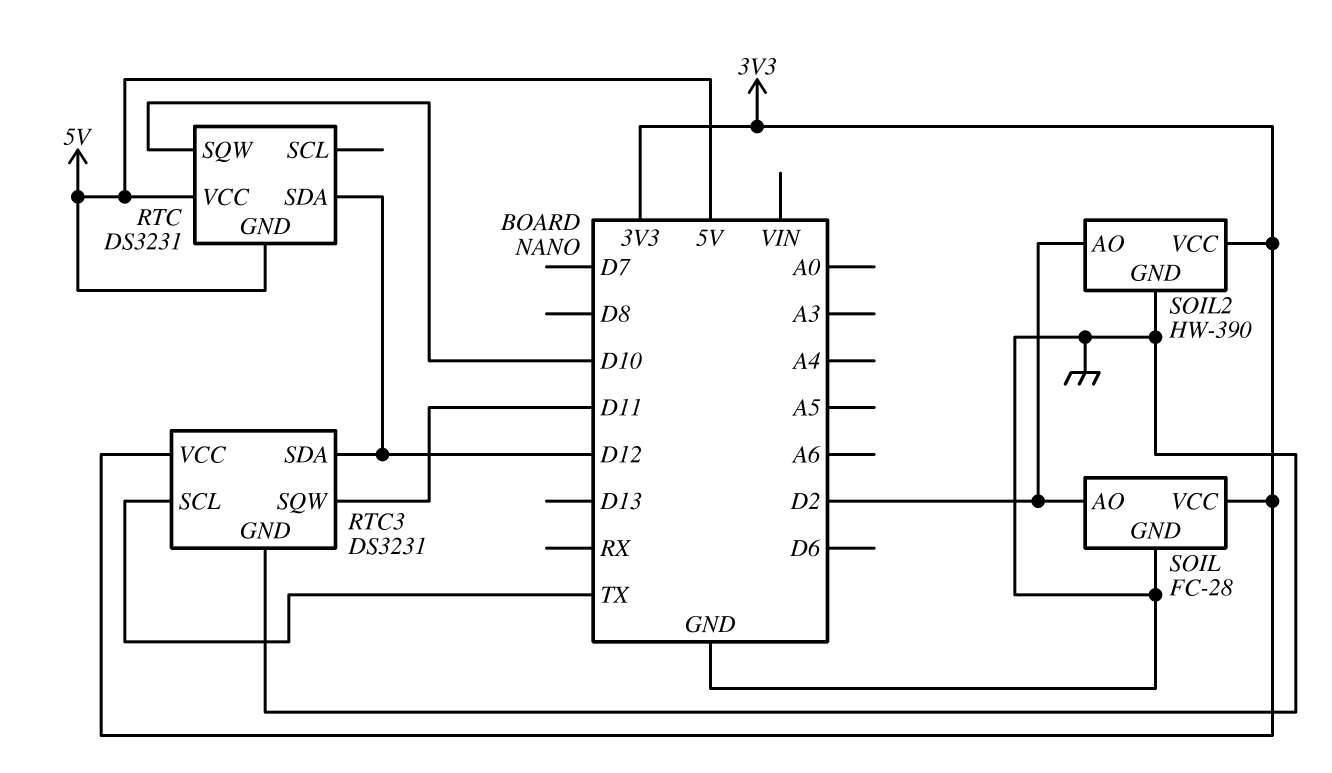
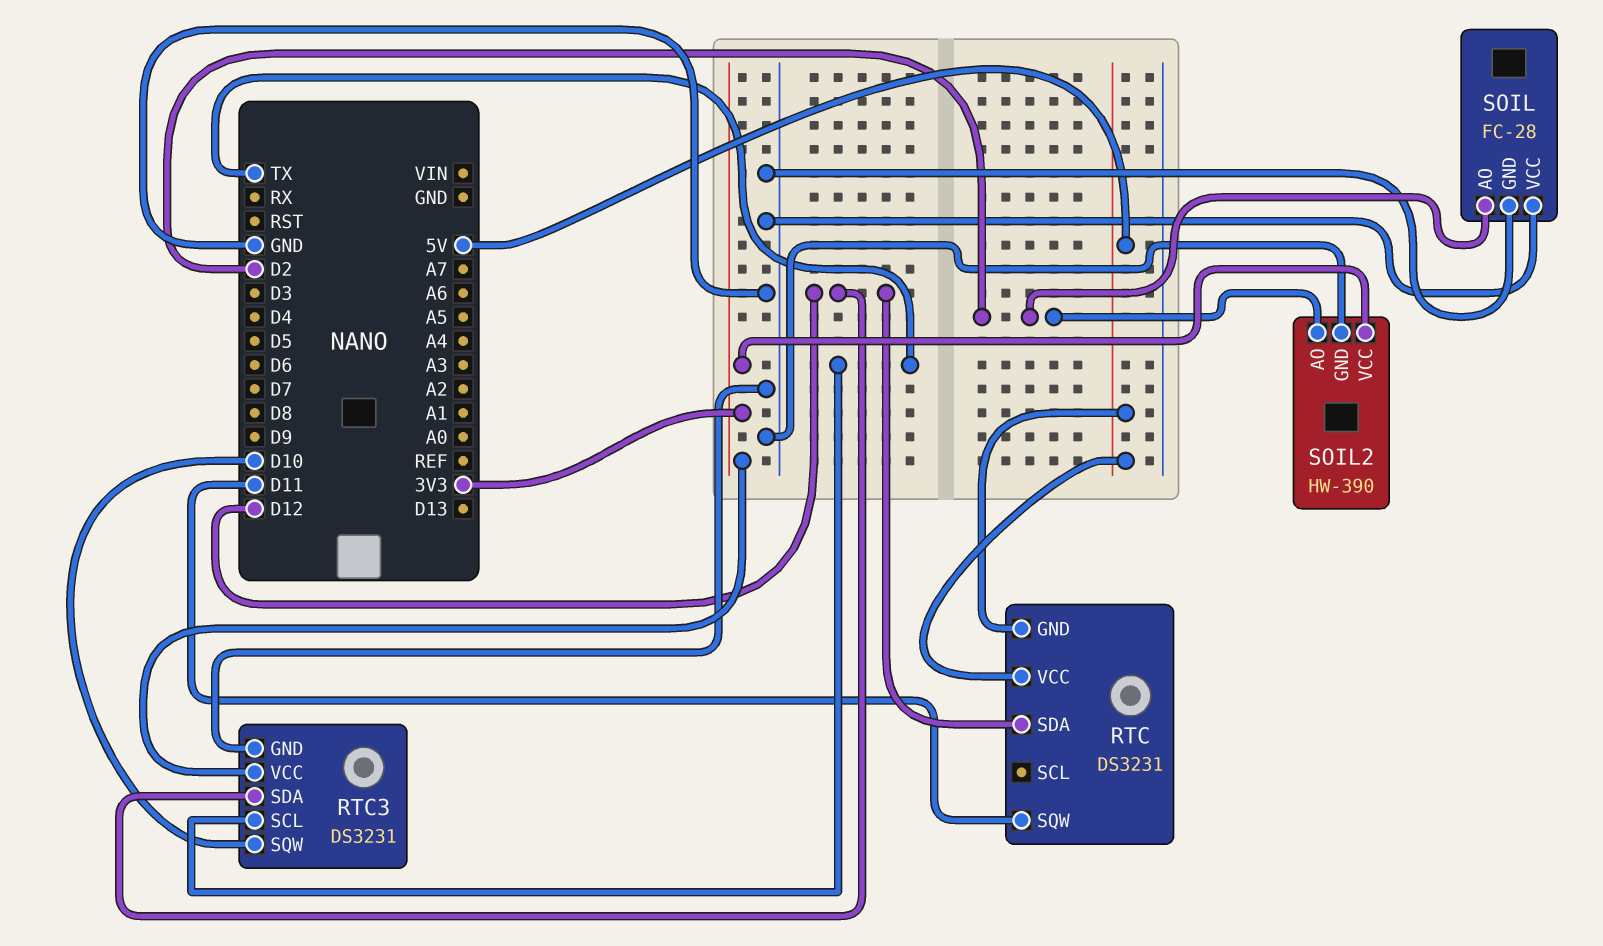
RTC pin SQW: D10 -> D11
RTC3 pin SQW: D11 -> D10
SOIL pin VCC: 3V3 -> GND

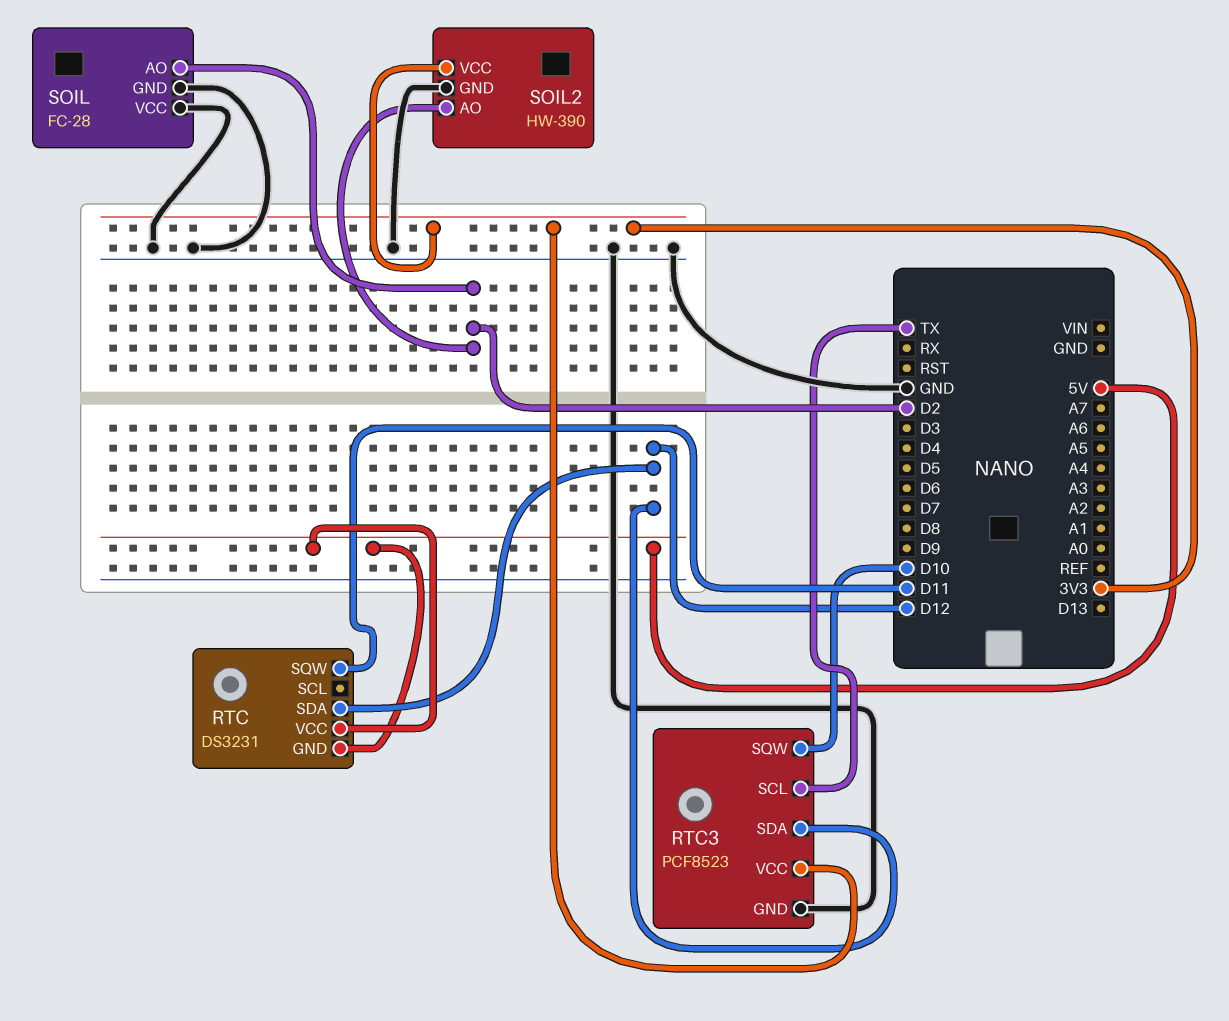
RTC3: DS3231 -> PCF8523

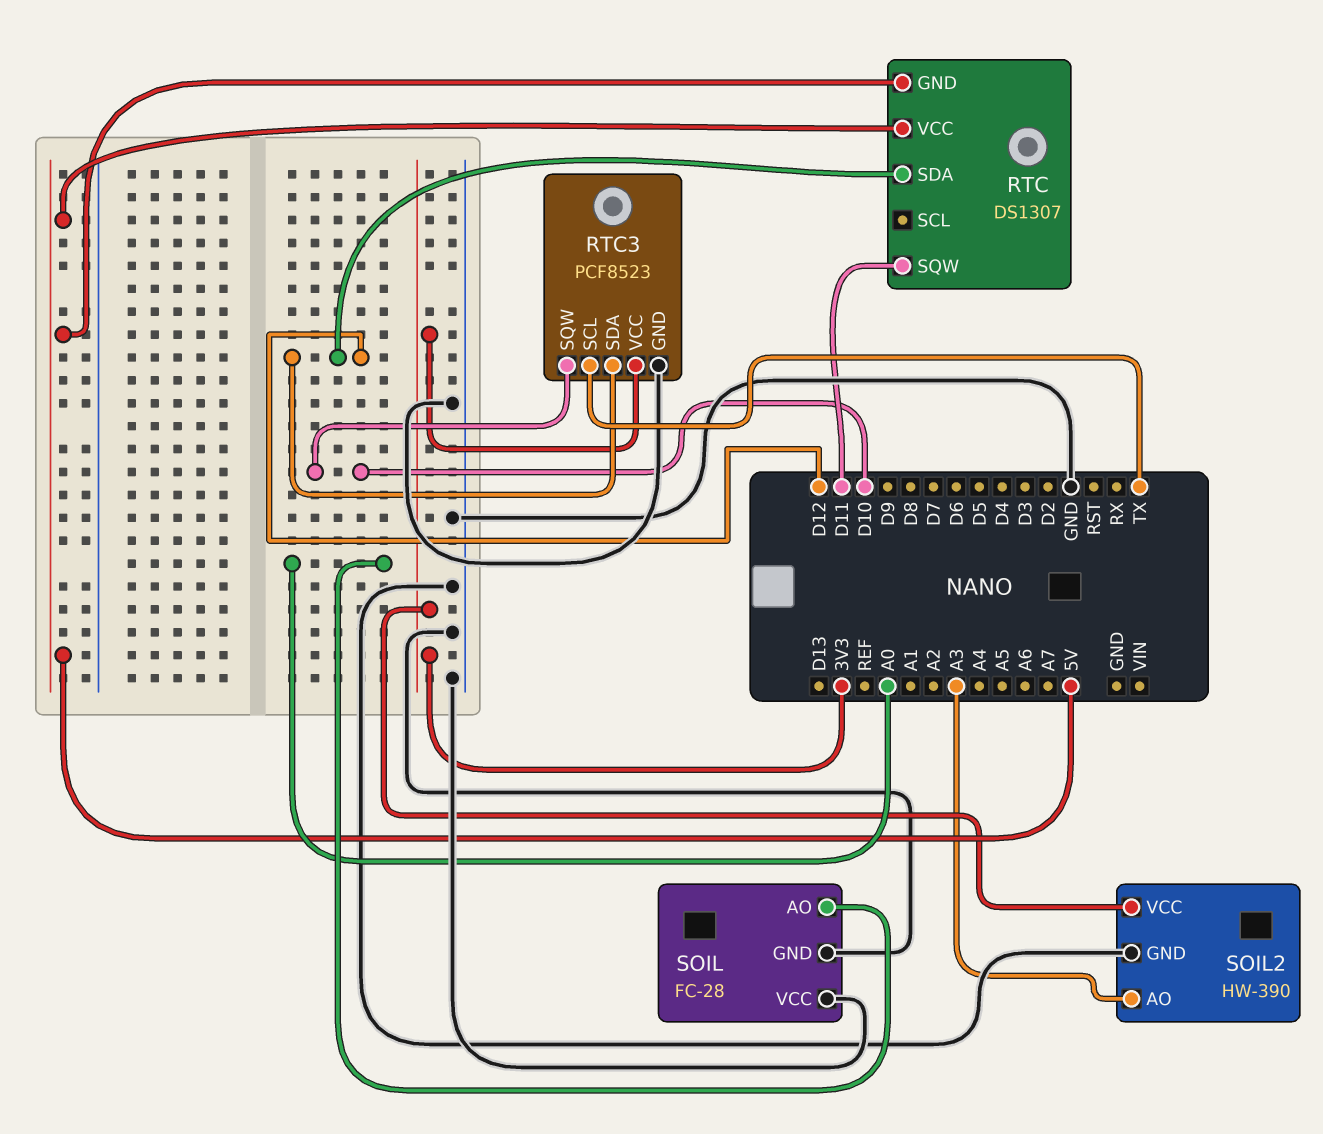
RTC: DS3231 -> DS1307
SOIL pin AO: D2 -> A0
SOIL2 pin AO: D2 -> A3

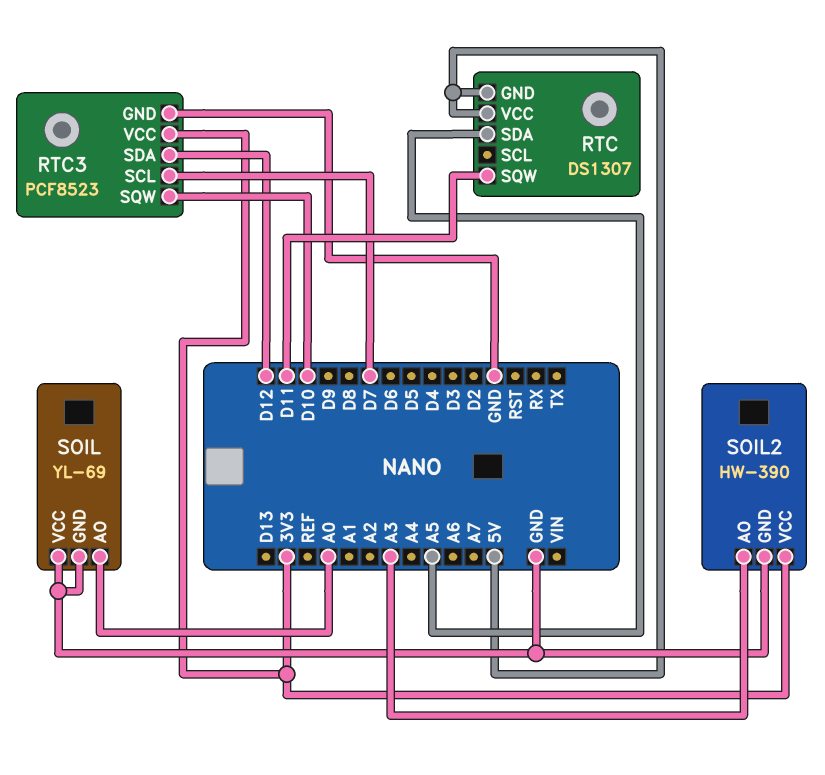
RTC pin SDA: D12 -> A5
RTC3 pin SCL: TX -> D7
SOIL: FC-28 -> YL-69

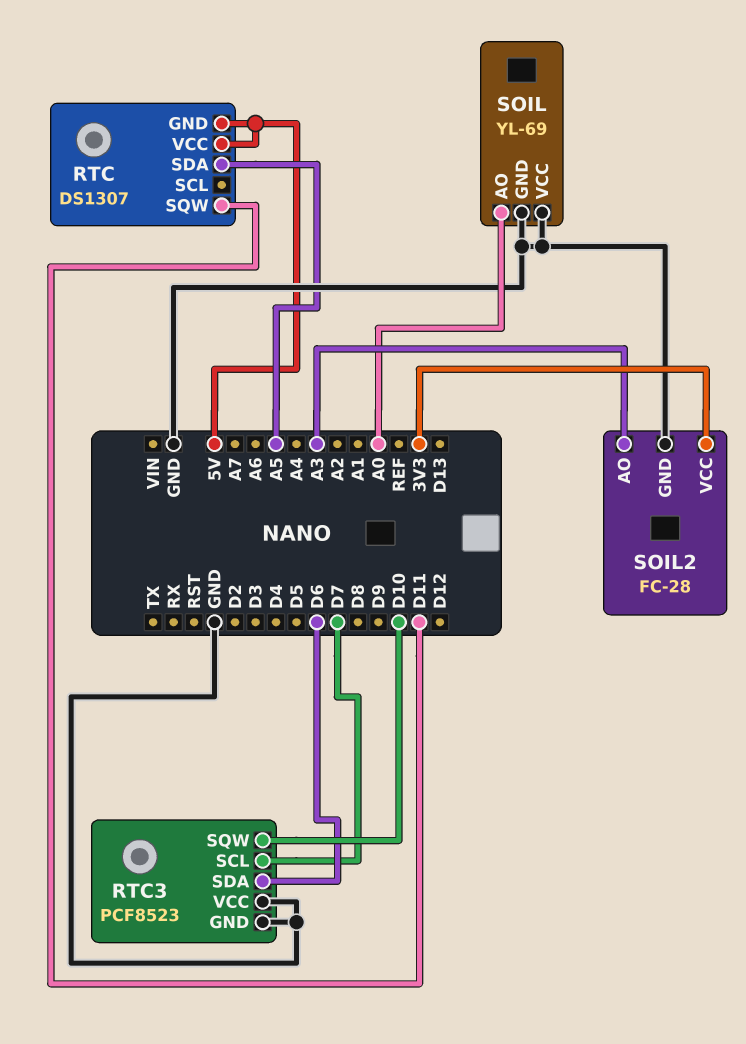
RTC3 pin SDA: D12 -> D6
RTC3 pin VCC: 3V3 -> GND
SOIL2: HW-390 -> FC-28

